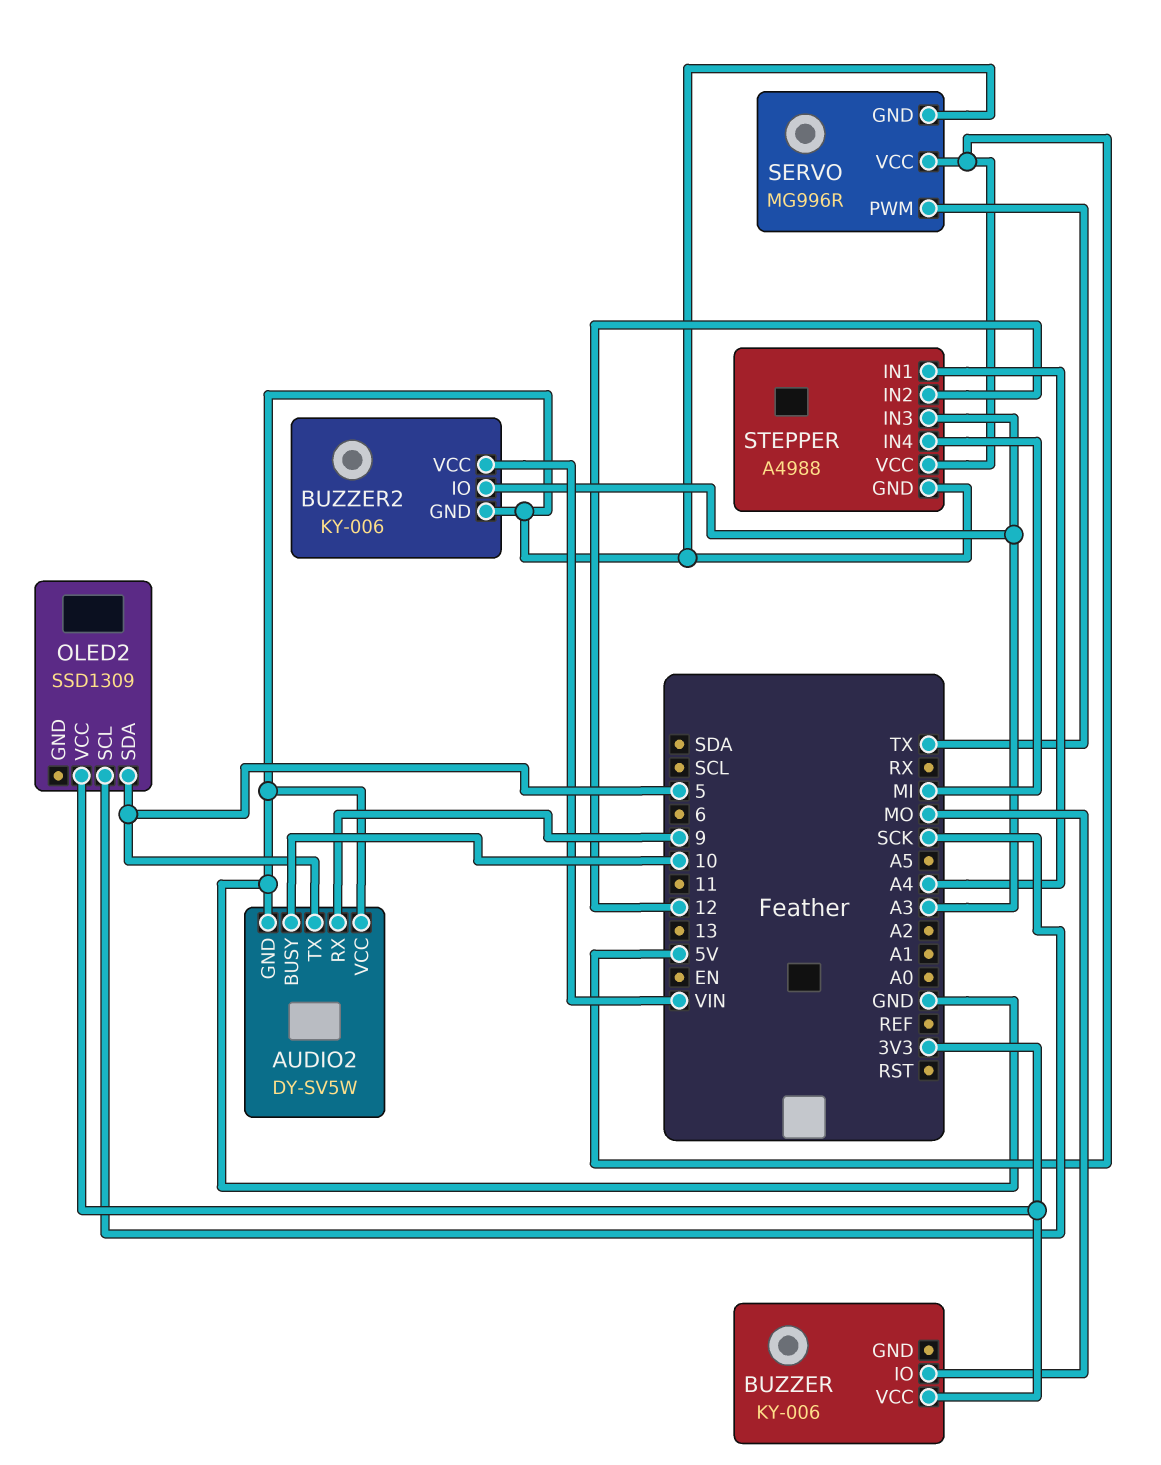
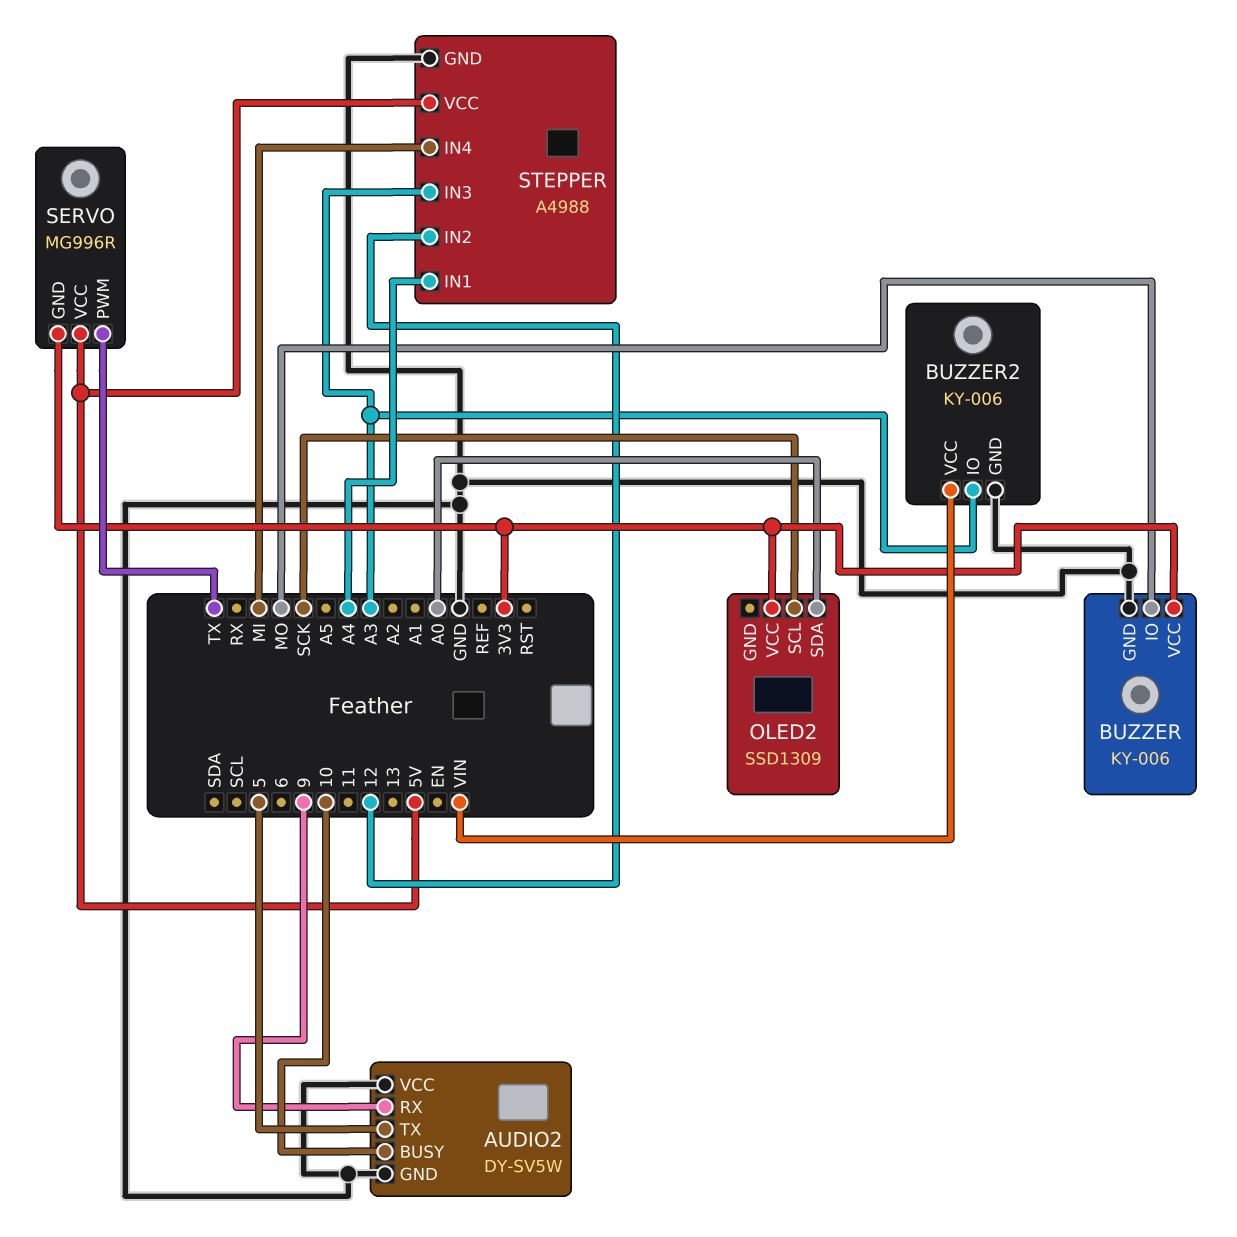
BUZZER pin GND: none -> GND
OLED2 pin SDA: 5 -> A0
SERVO pin GND: GND -> 3V3

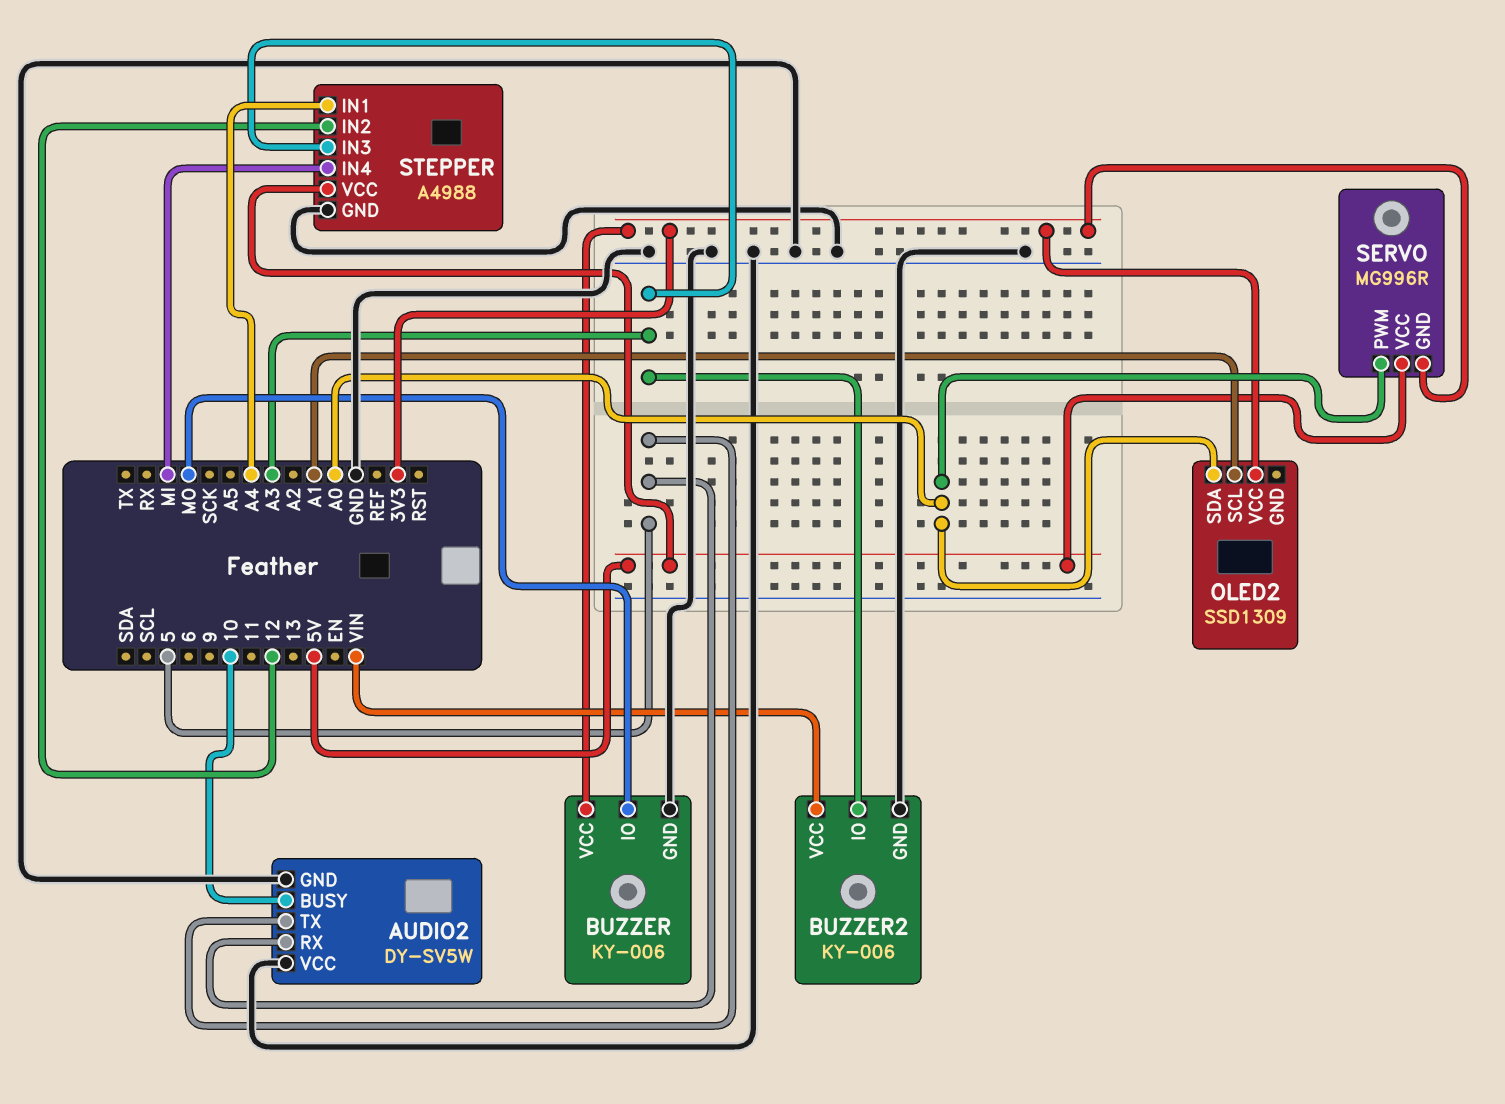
AUDIO2 pin RX: 9 -> 5
OLED2 pin SCL: SCK -> A1
SERVO pin PWM: TX -> A0

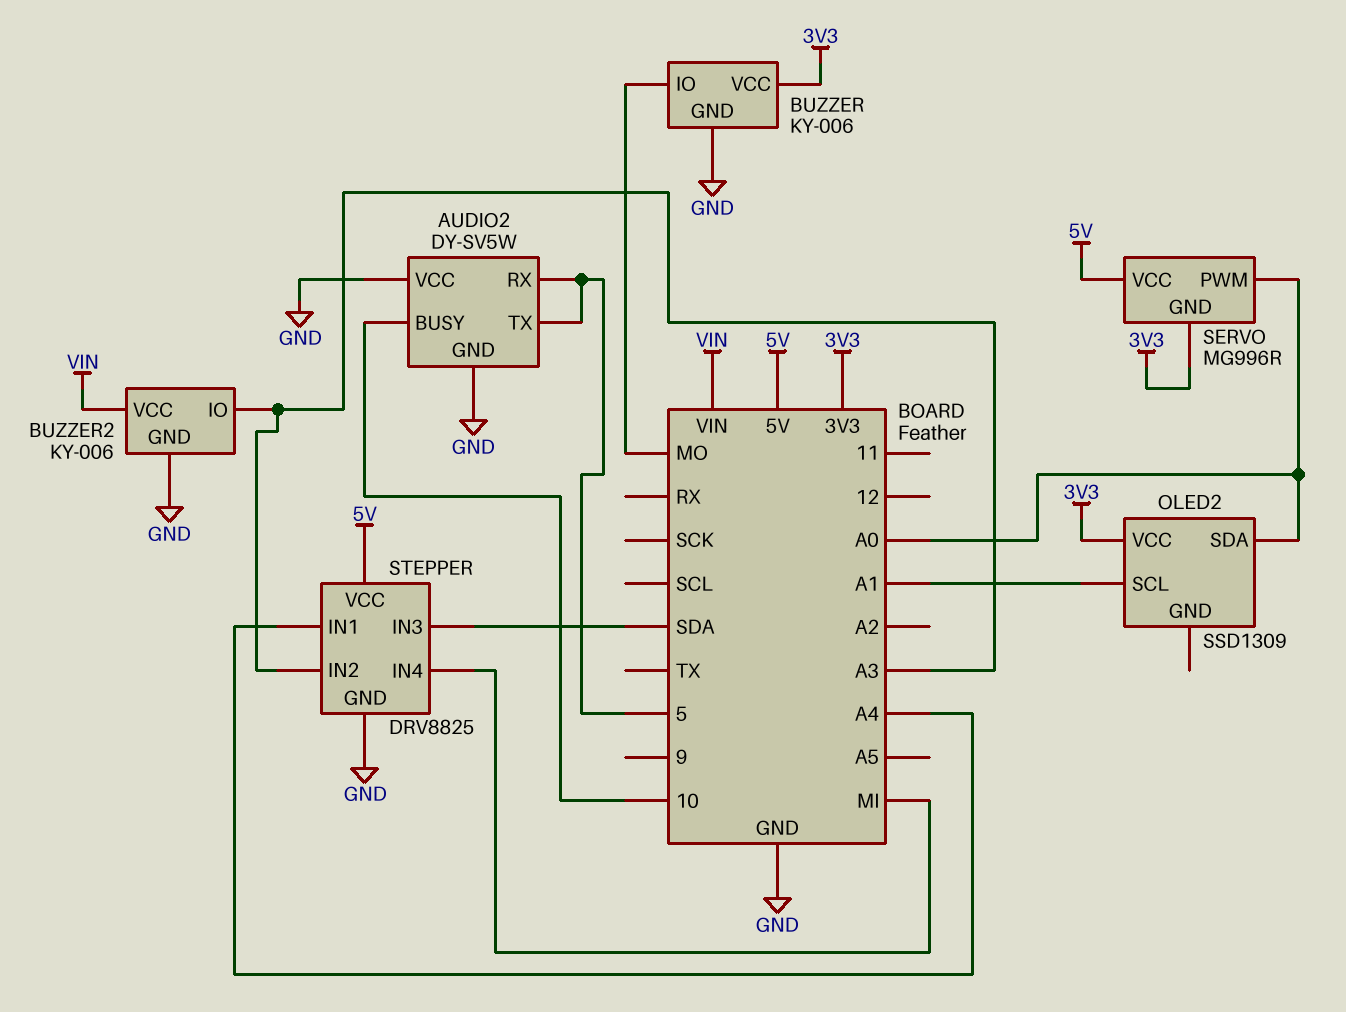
STEPPER: A4988 -> DRV8825
STEPPER pin IN2: 12 -> A3
STEPPER pin IN3: A3 -> SDA

